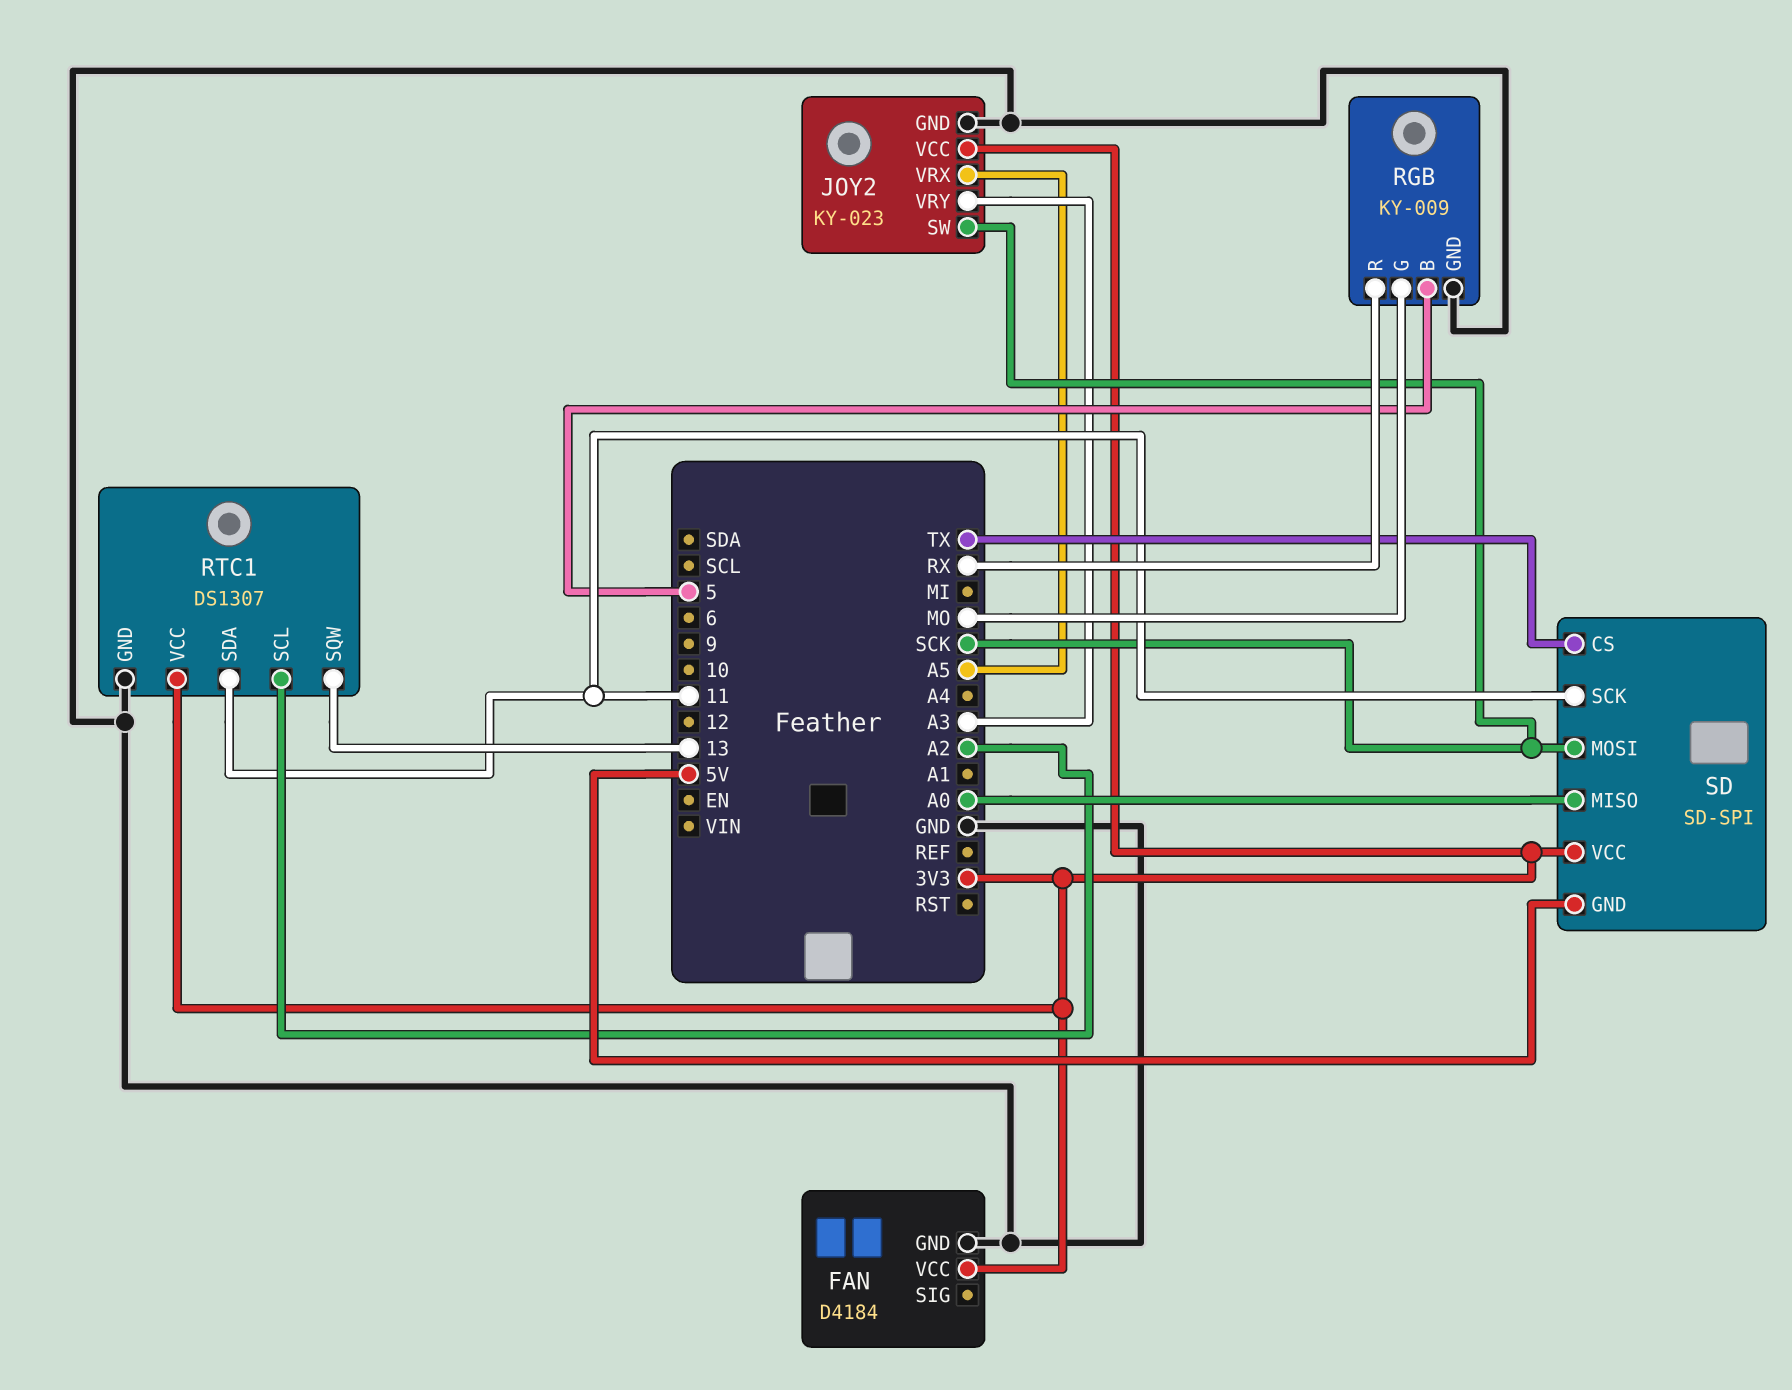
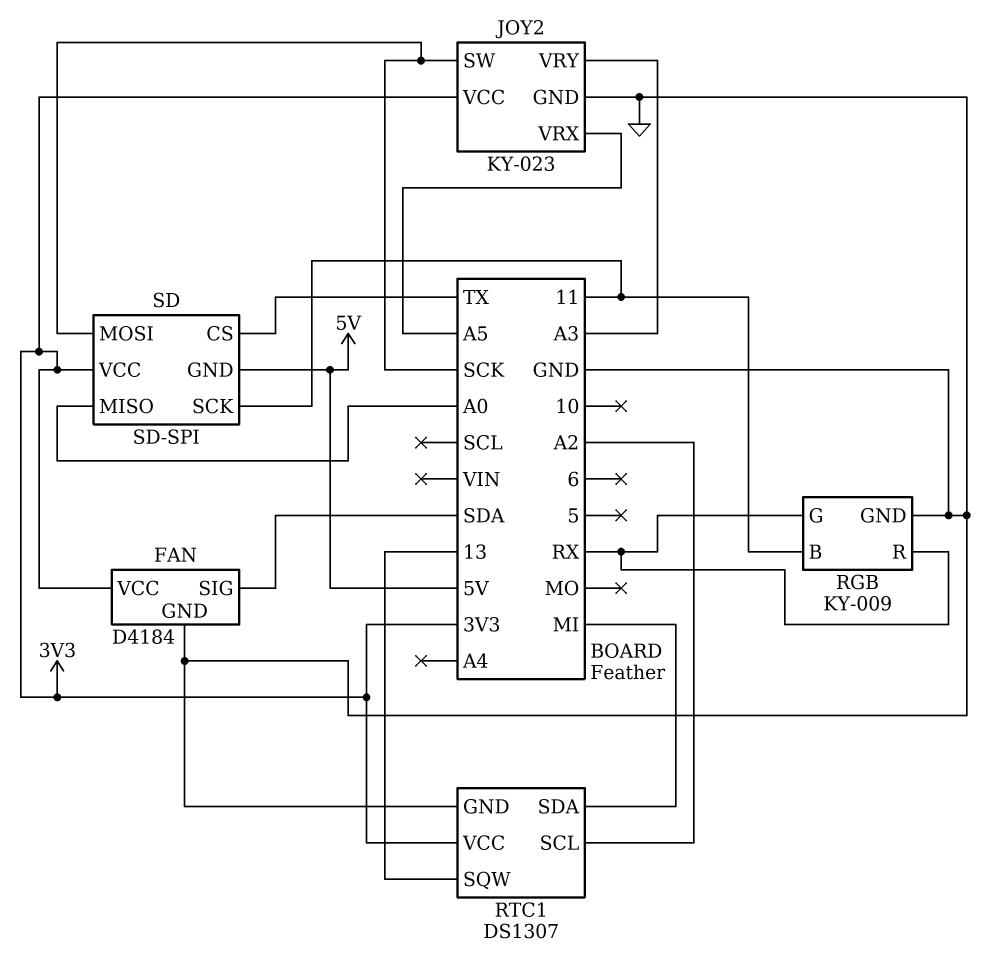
FAN pin SIG: none -> SDA
RGB pin B: 5 -> 11
RGB pin G: MO -> RX
RTC1 pin SDA: 11 -> MI

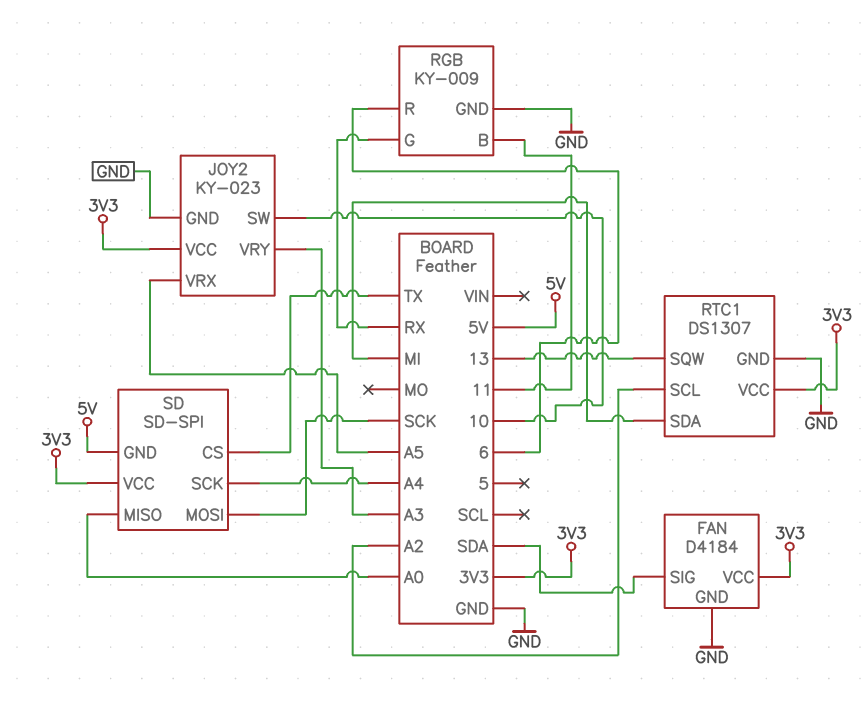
JOY2 pin SW: SCK -> 10
RGB pin R: RX -> 6
SD pin SCK: 11 -> A4

